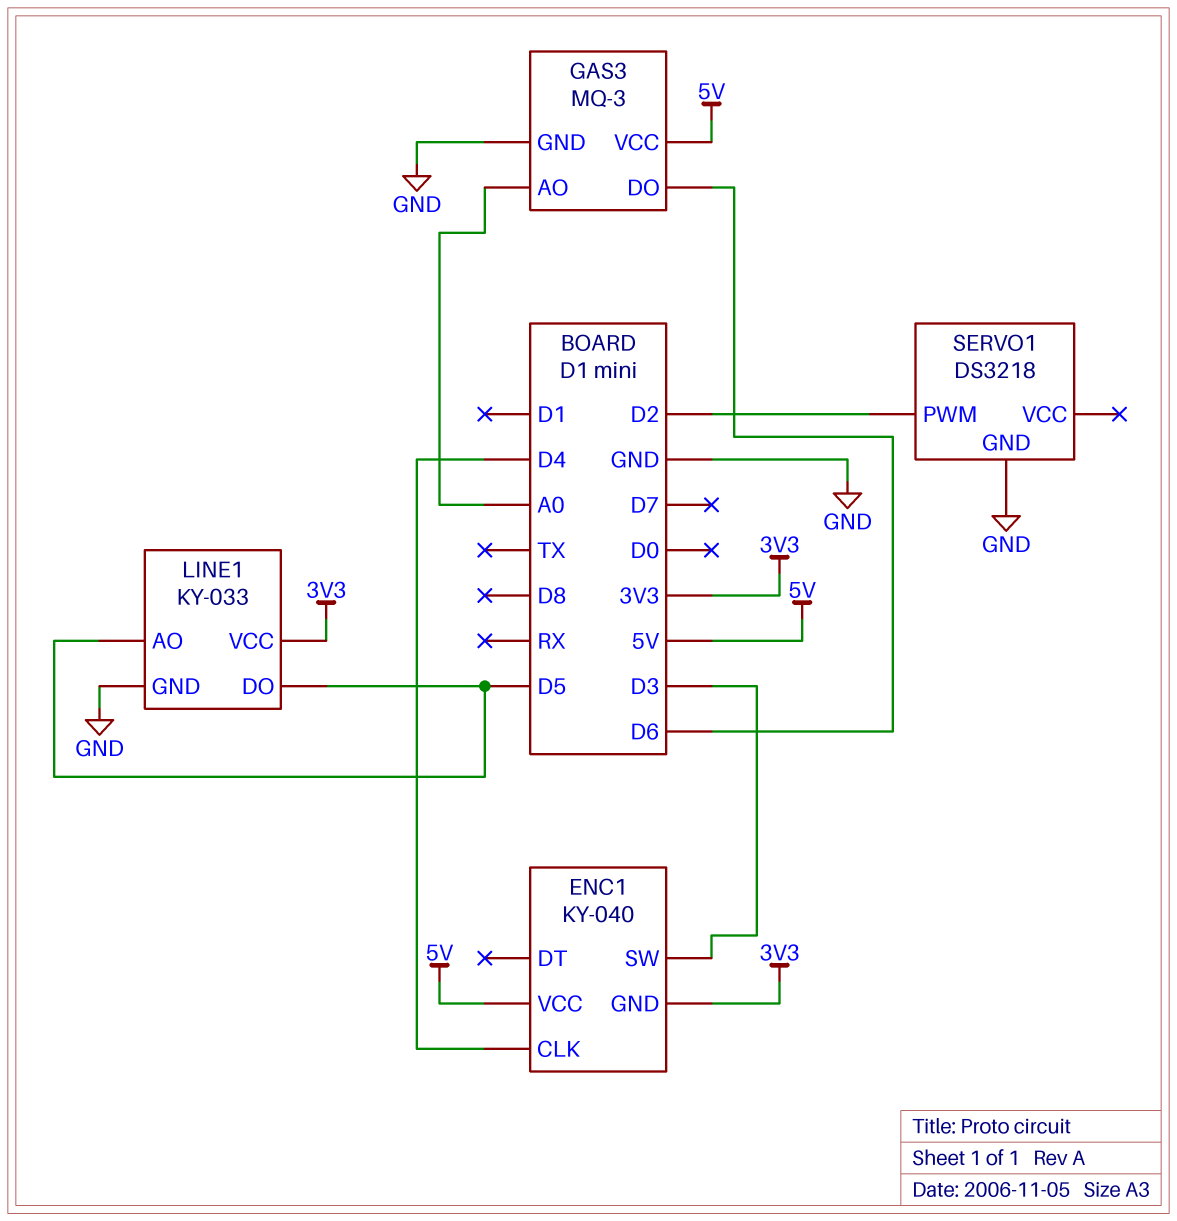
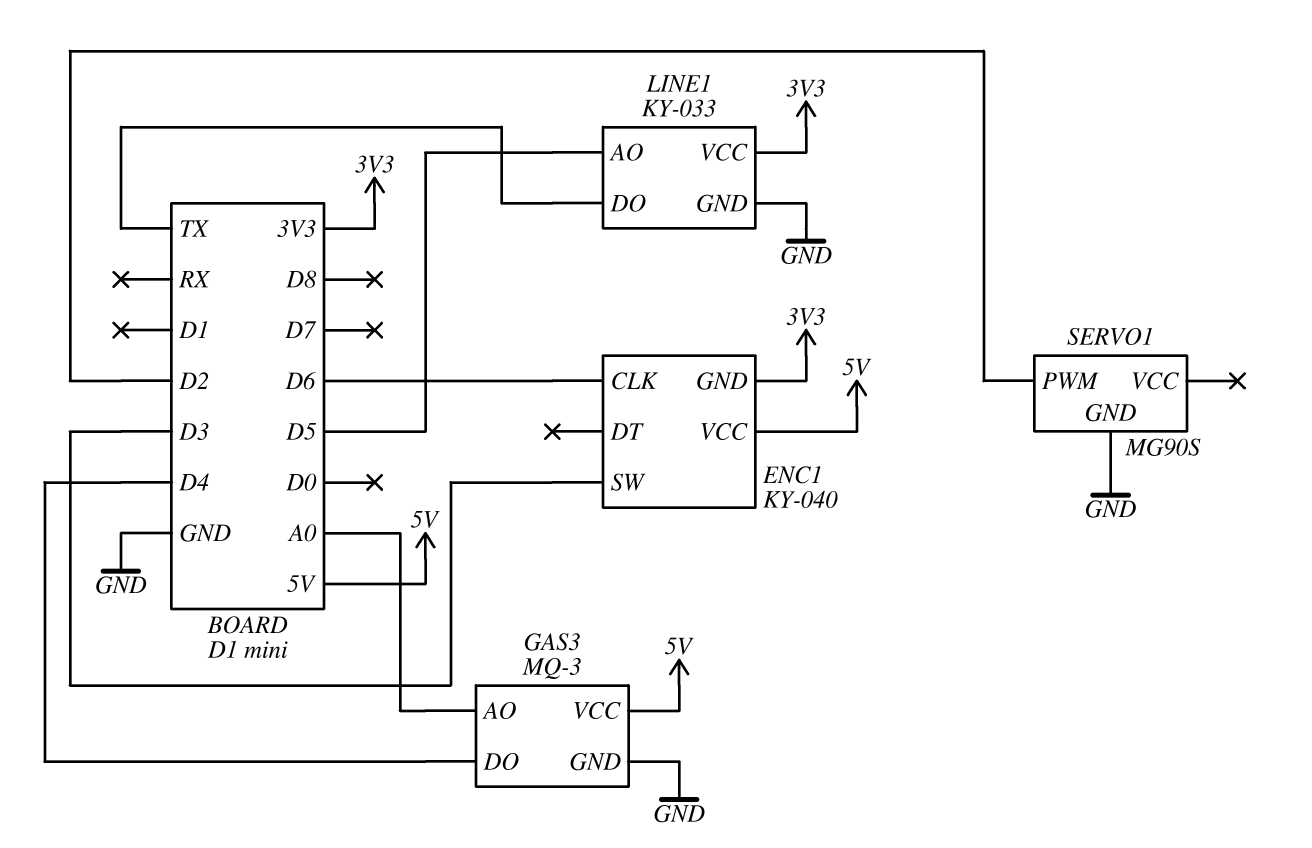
ENC1 pin CLK: D4 -> D6
GAS3 pin DO: D6 -> D4
LINE1 pin DO: D5 -> TX
SERVO1: DS3218 -> MG90S

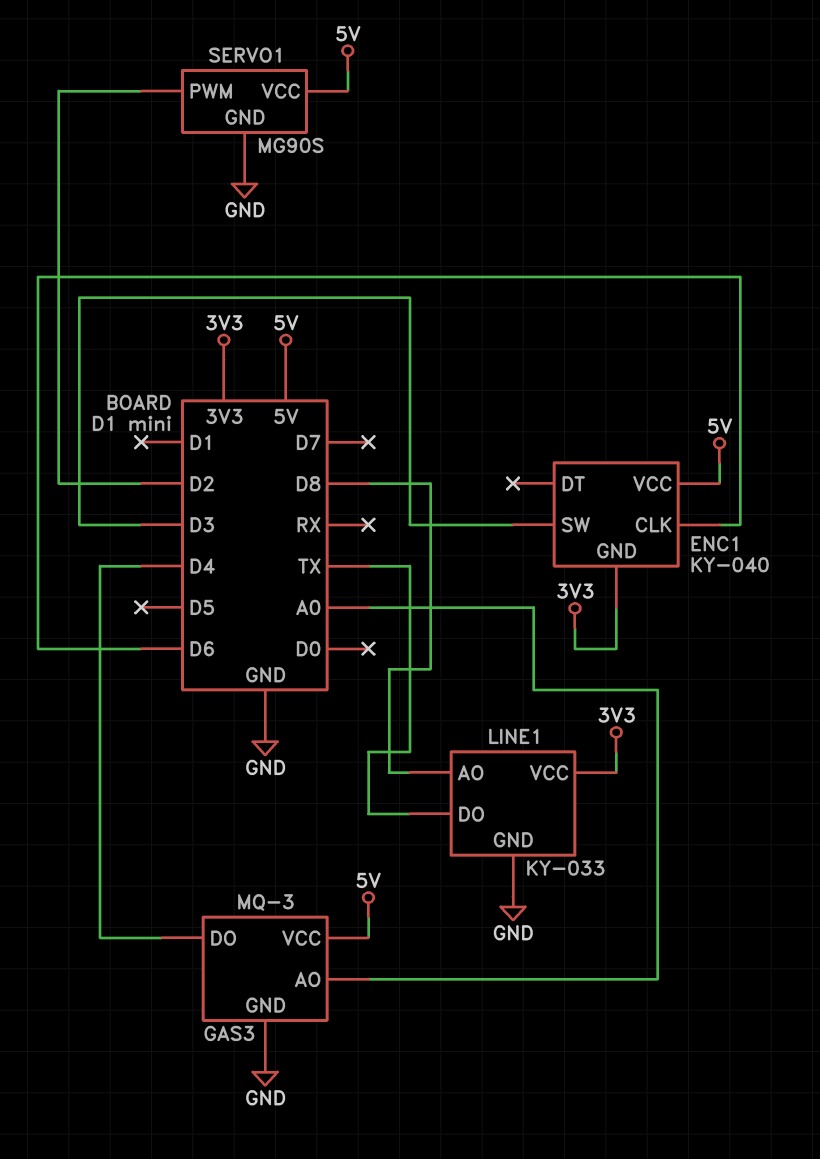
LINE1 pin AO: D5 -> D8
SERVO1 pin VCC: none -> 5V

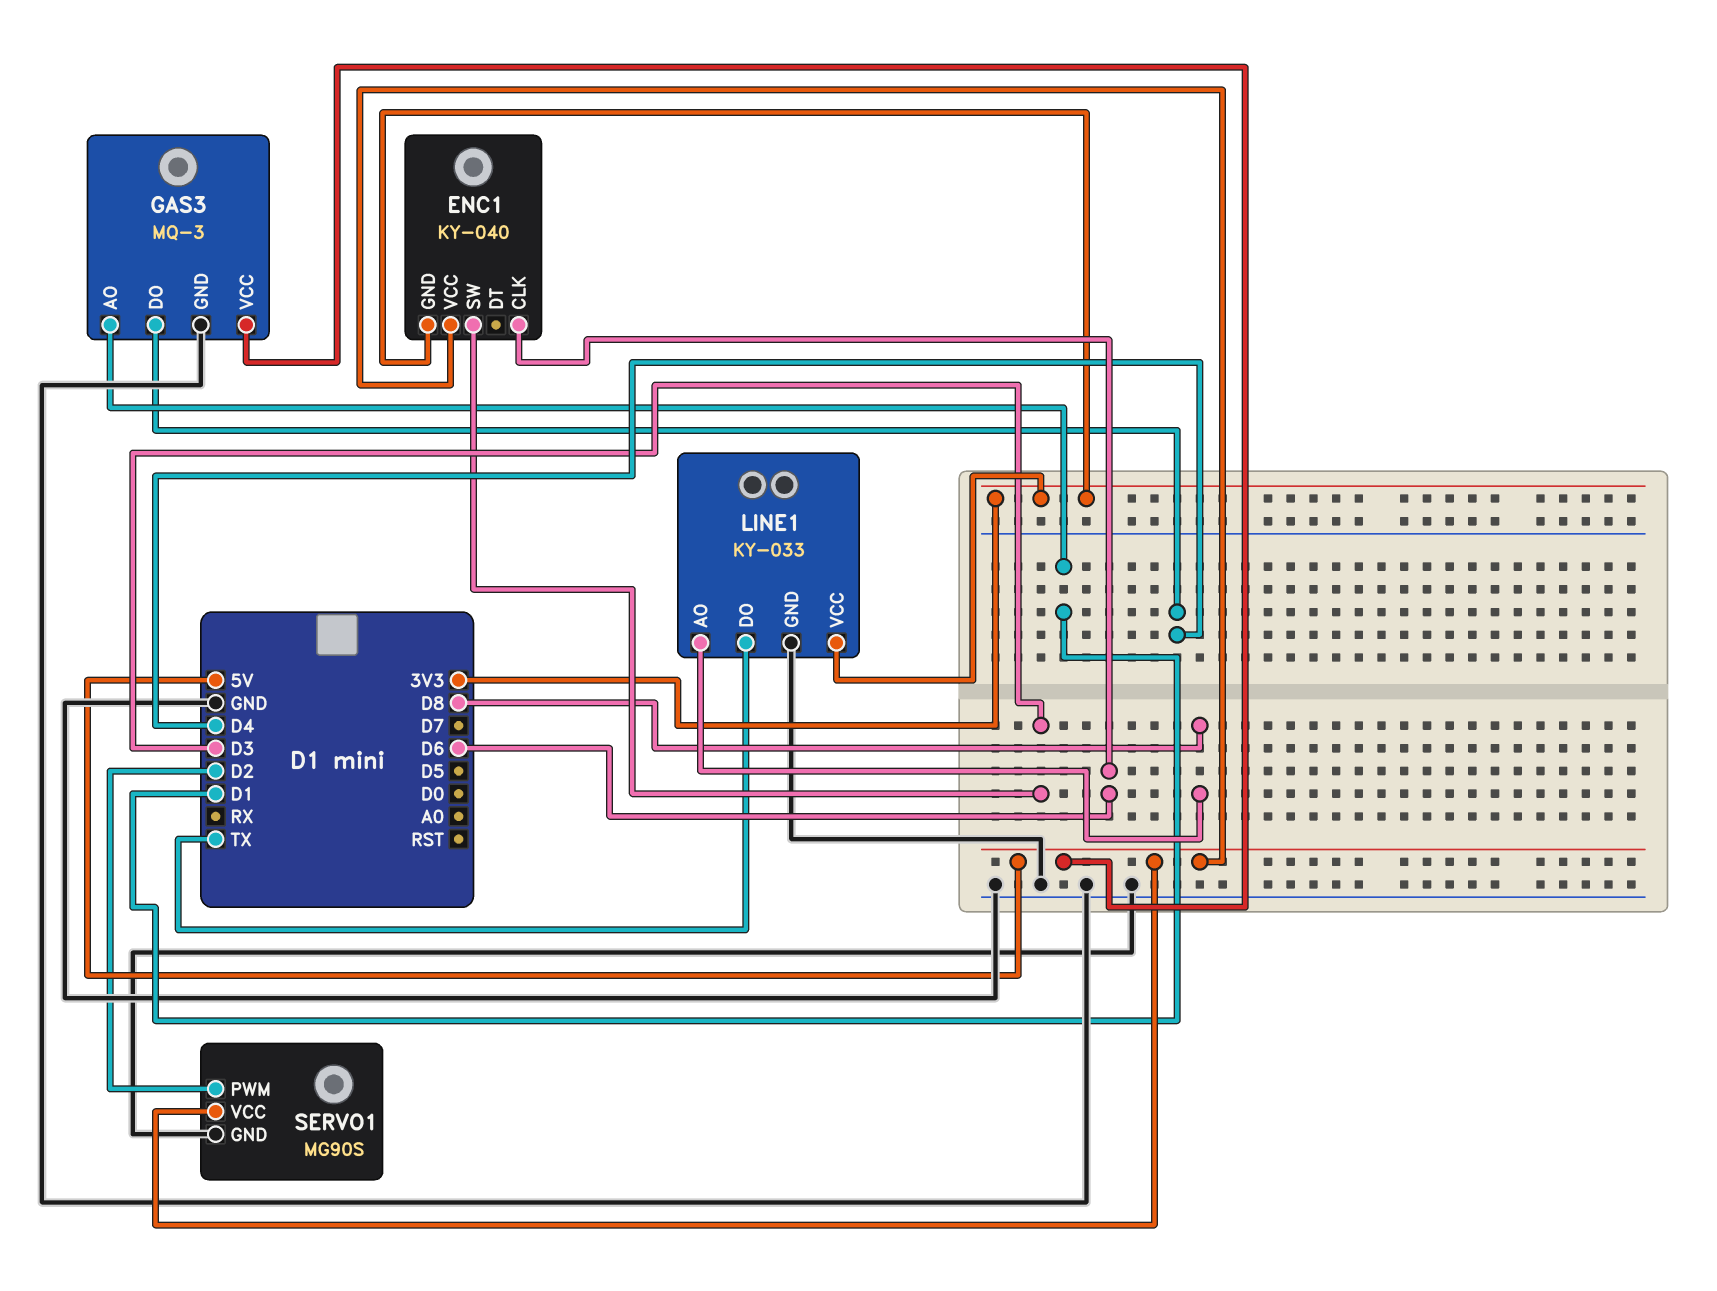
GAS3 pin AO: A0 -> D1

